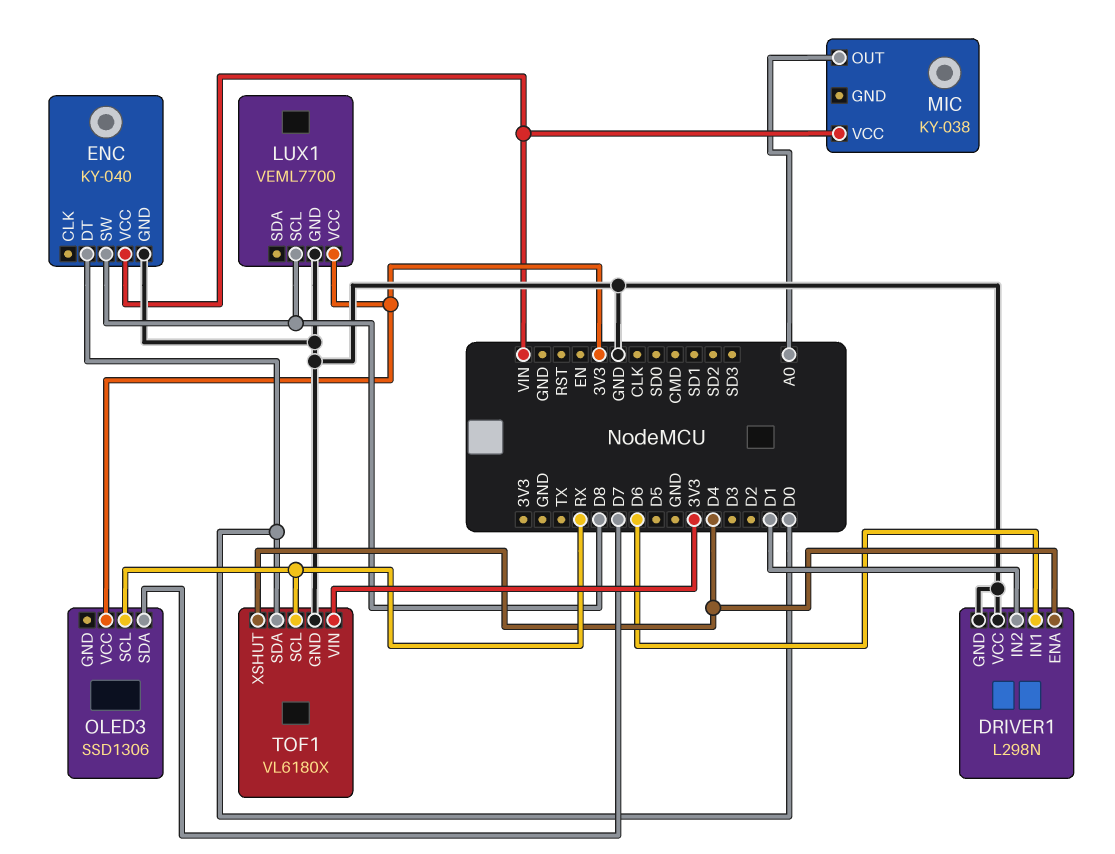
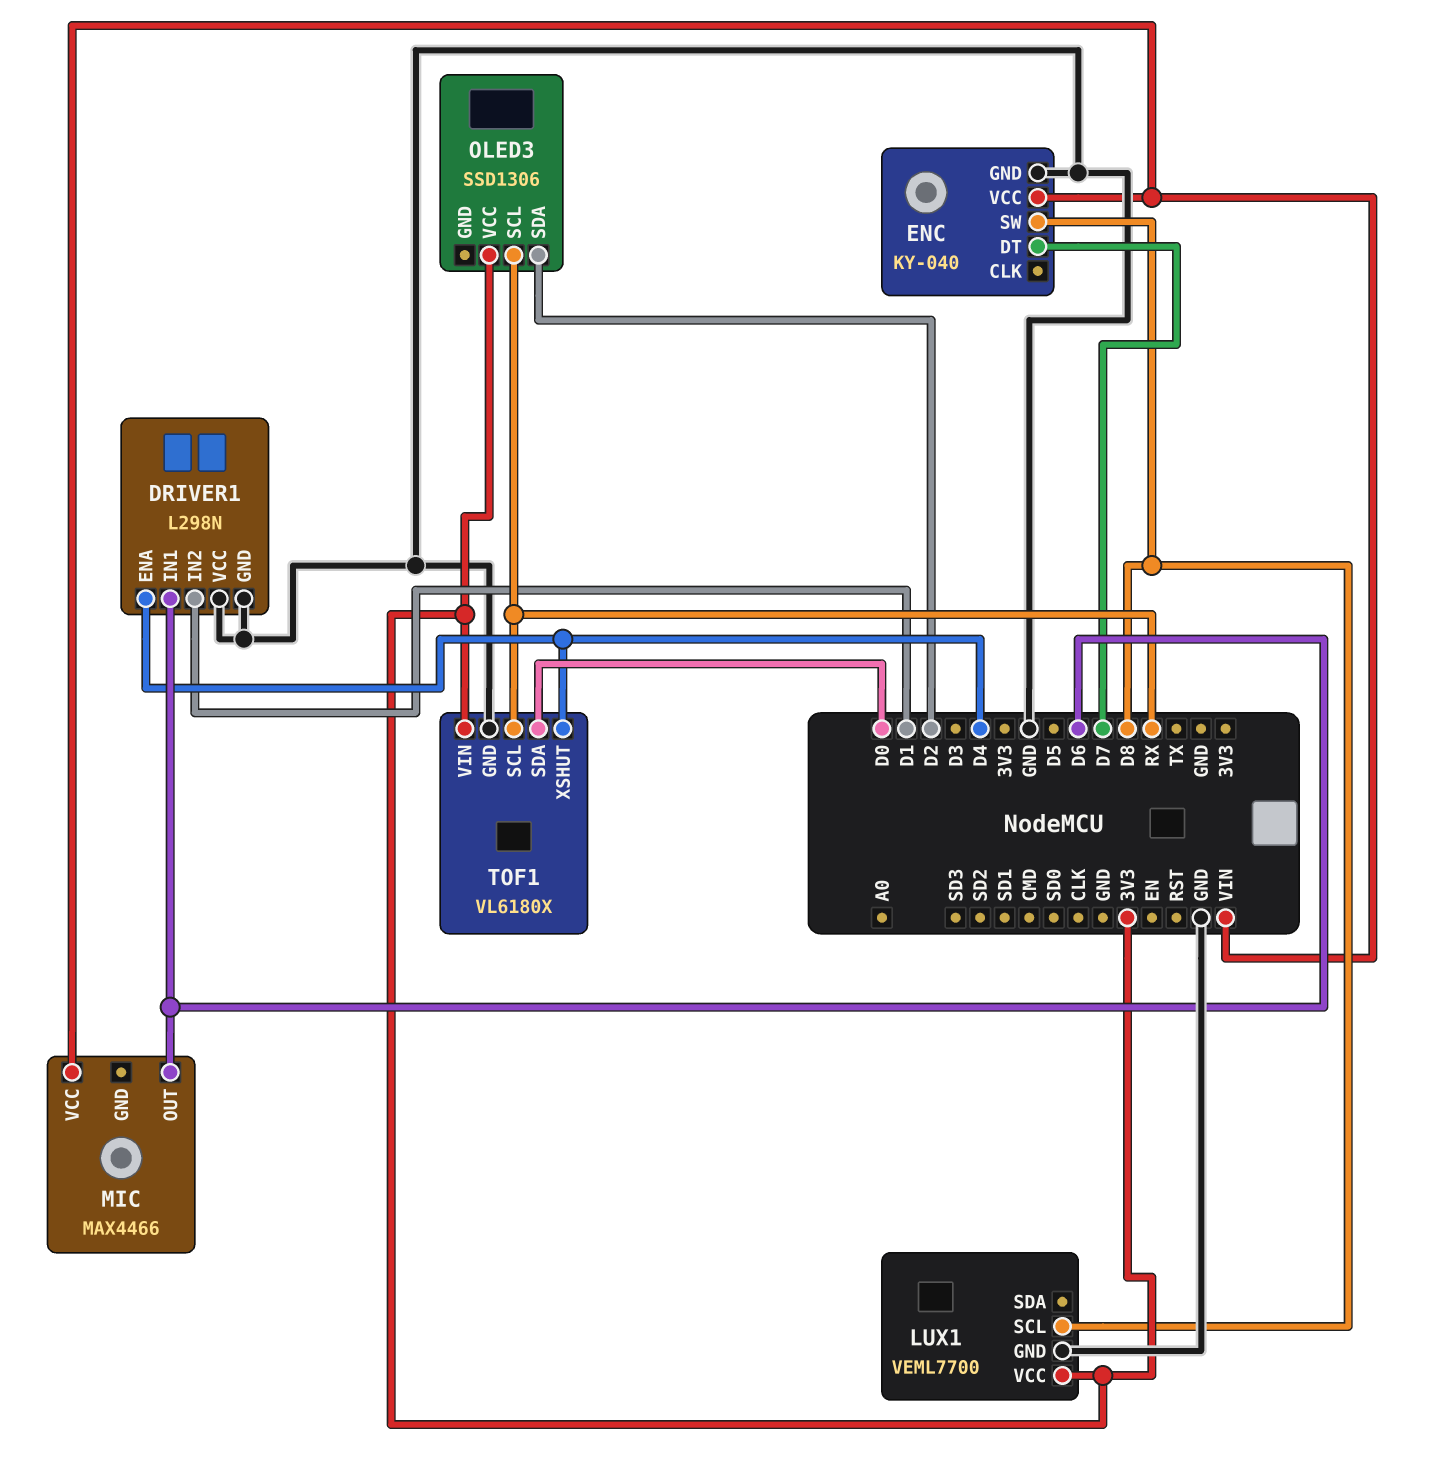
ENC pin DT: D0 -> D7
MIC: KY-038 -> MAX4466
MIC pin OUT: A0 -> D6
OLED3 pin SDA: D7 -> D2

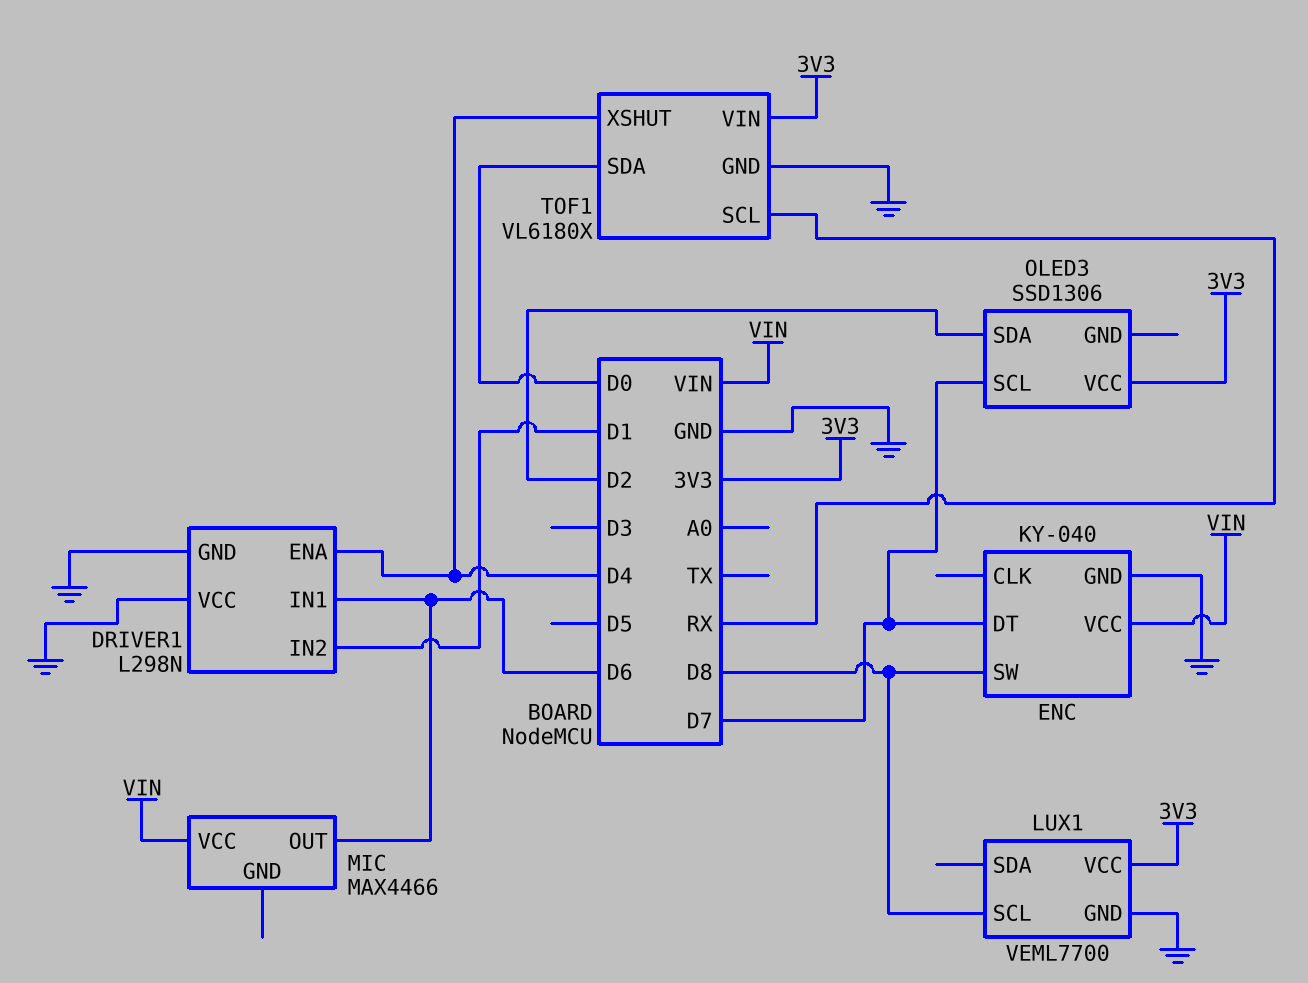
OLED3 pin SCL: RX -> D7

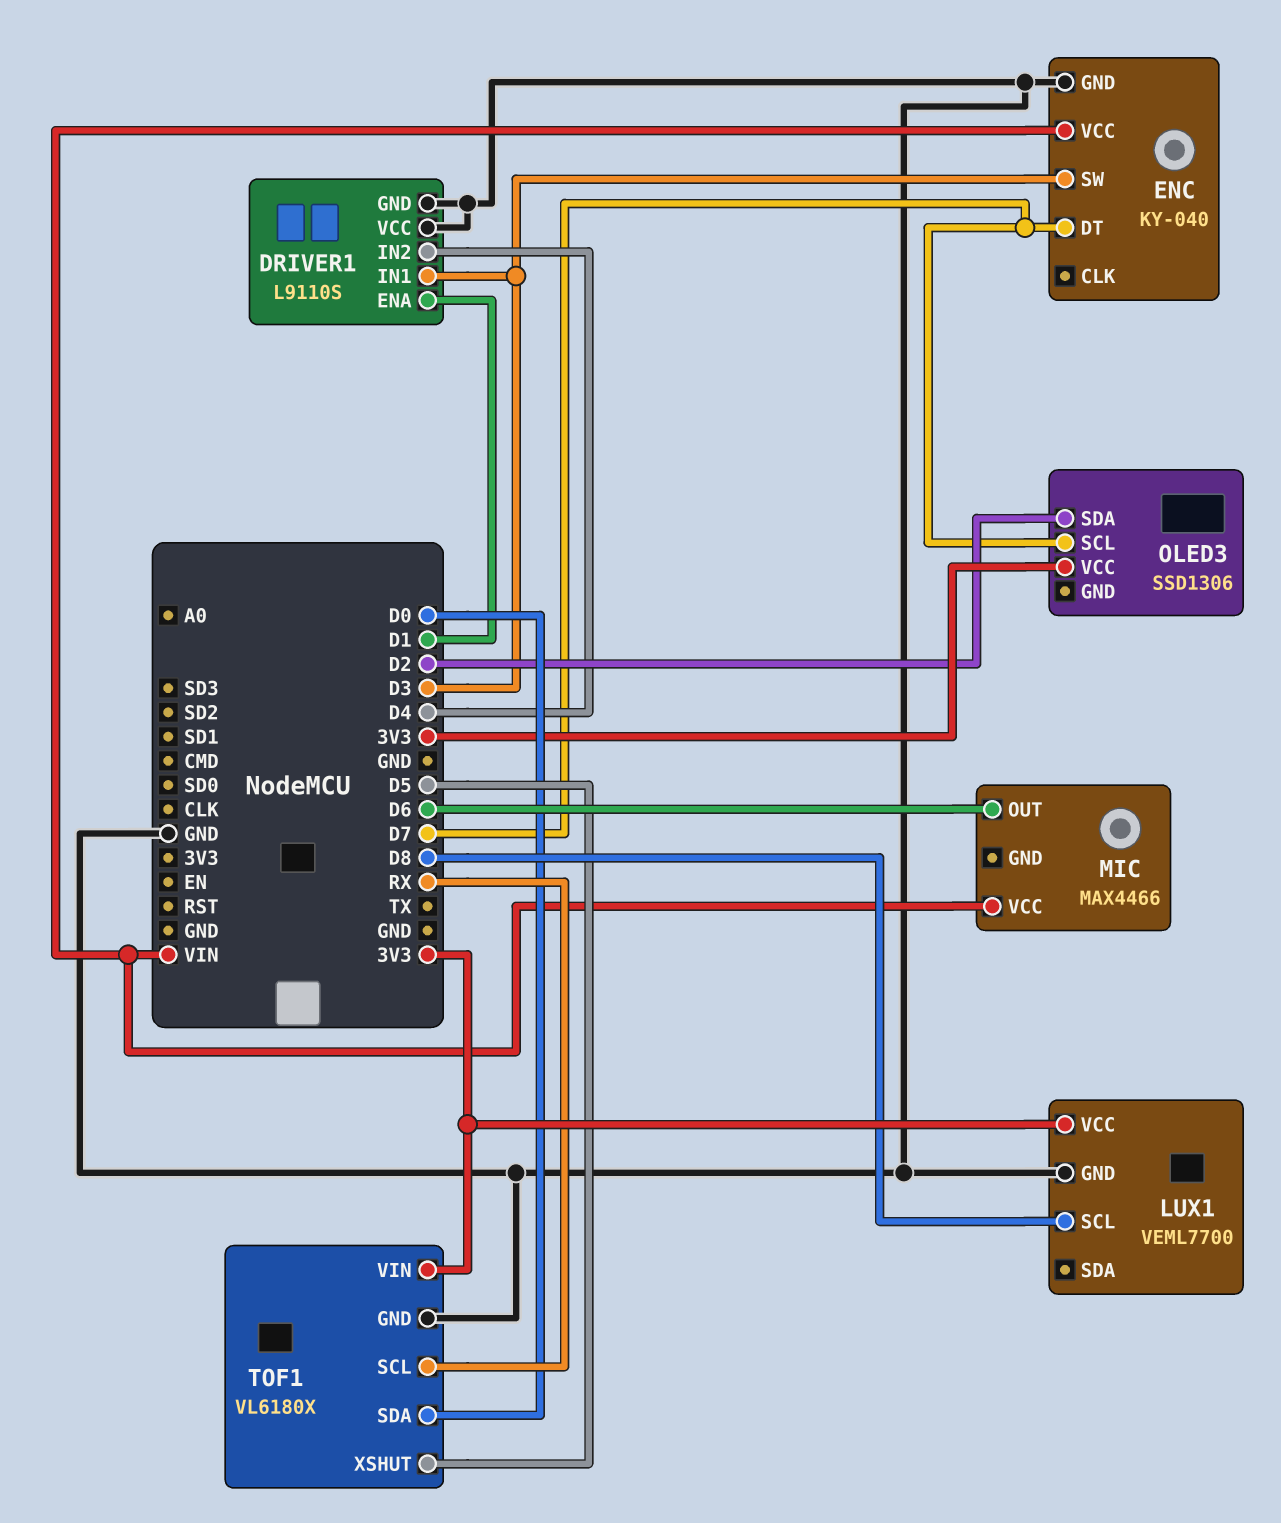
DRIVER1: L298N -> L9110S
DRIVER1 pin ENA: D4 -> D1
DRIVER1 pin IN1: D6 -> D3
DRIVER1 pin IN2: D1 -> D4
ENC pin SW: D8 -> D3
TOF1 pin XSHUT: D4 -> D5

